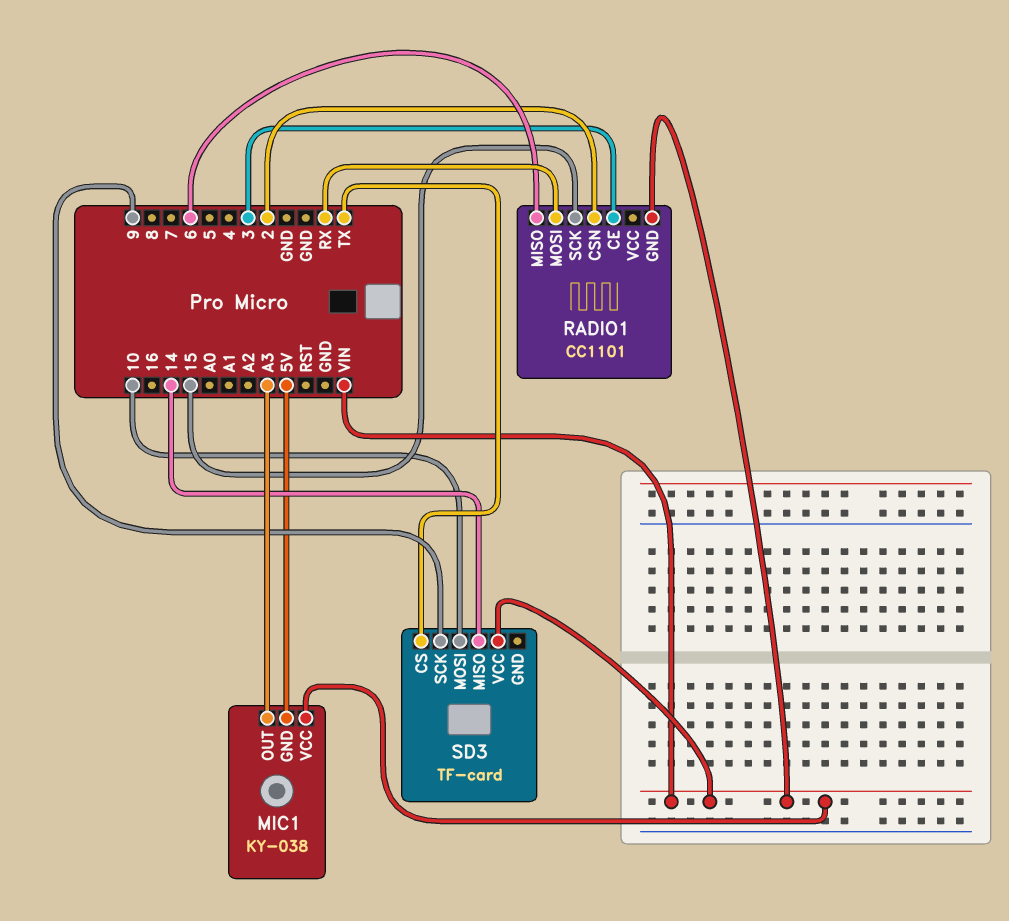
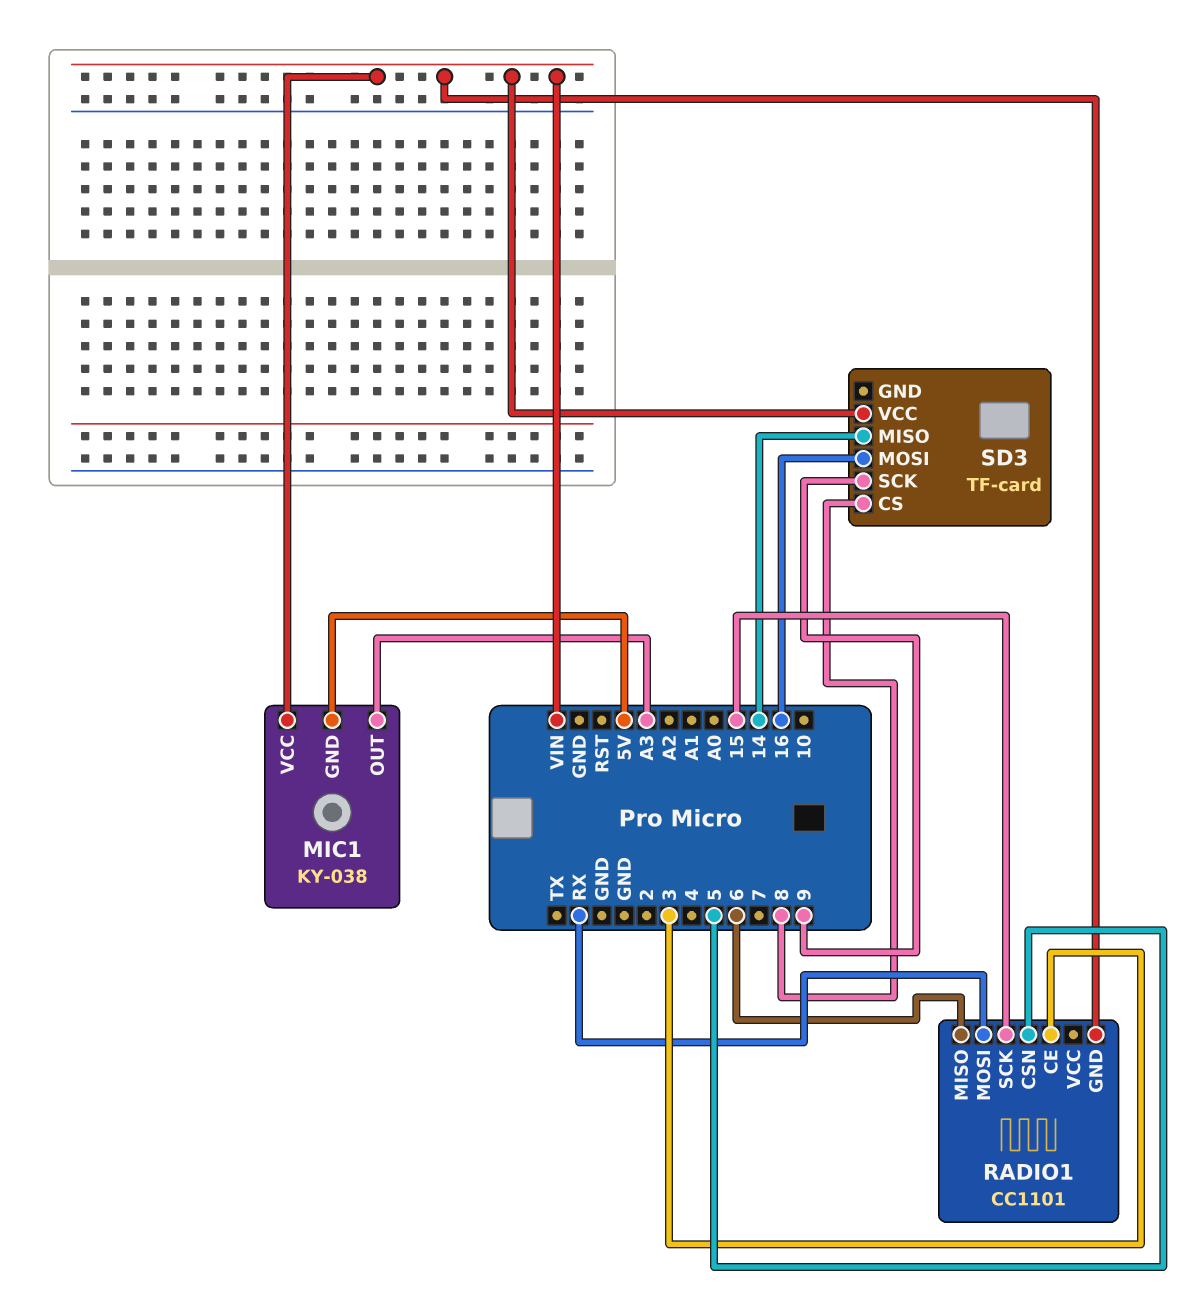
RADIO1 pin CSN: 2 -> 5
SD3 pin CS: TX -> 8
SD3 pin MOSI: 10 -> 16

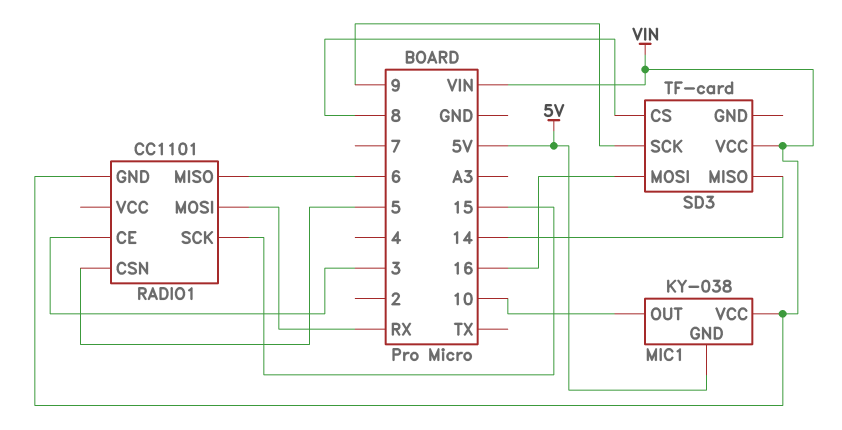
MIC1 pin OUT: A3 -> 10

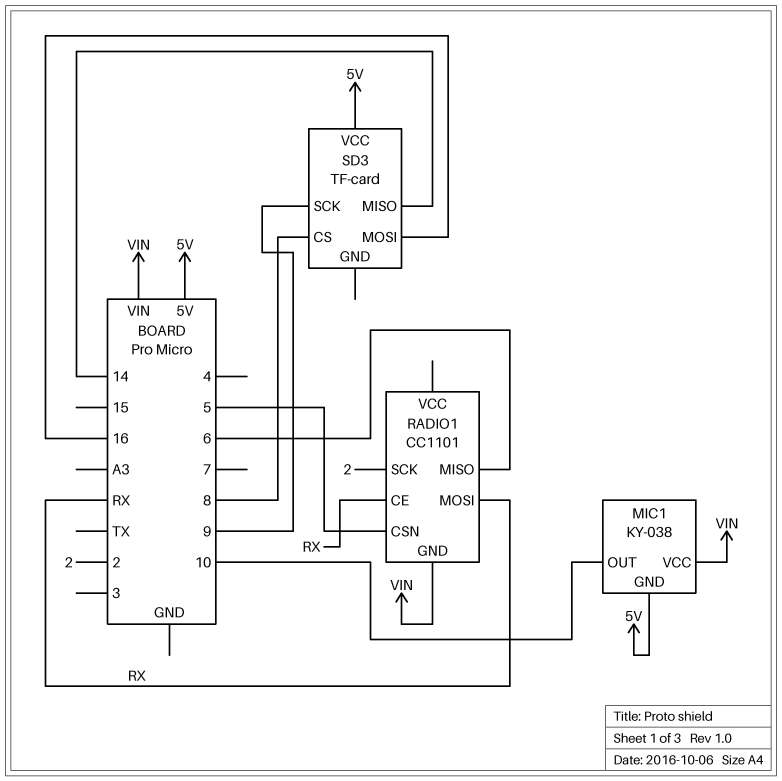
RADIO1 pin CE: 3 -> RX
RADIO1 pin SCK: 15 -> 2
SD3 pin VCC: VIN -> 5V

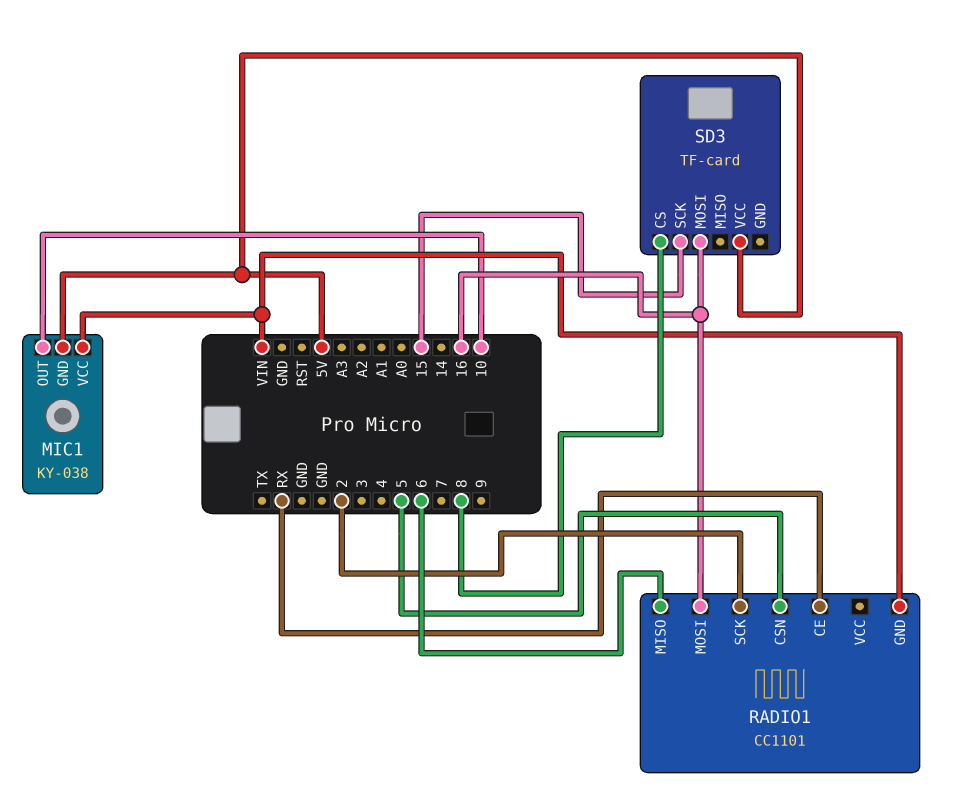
RADIO1 pin MOSI: RX -> 16
SD3 pin MISO: 14 -> none
SD3 pin SCK: 9 -> 15

